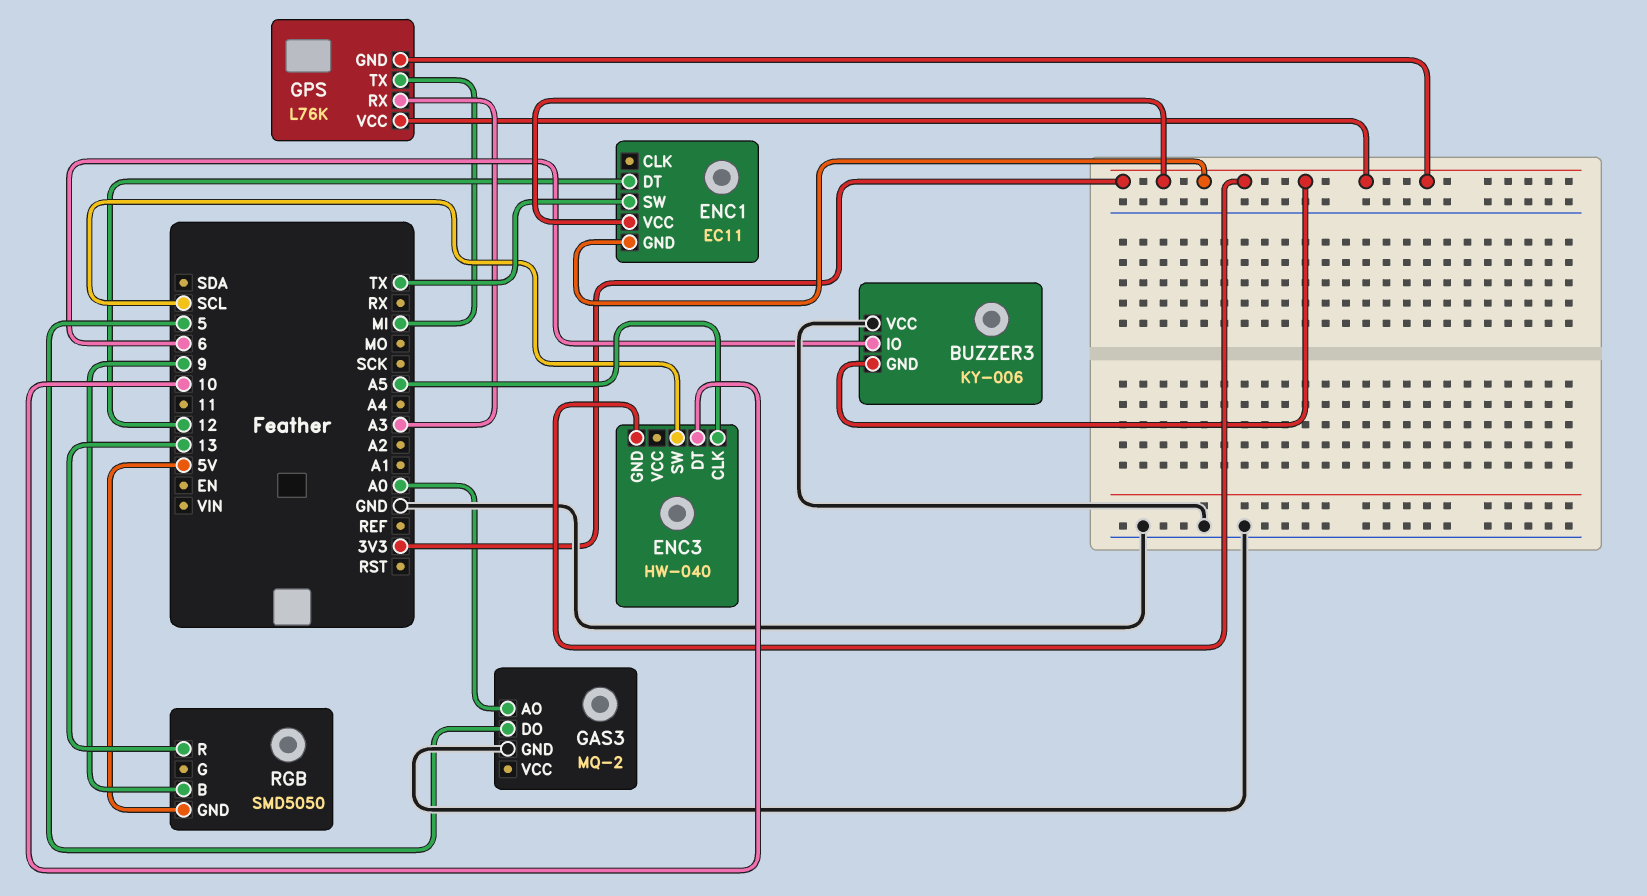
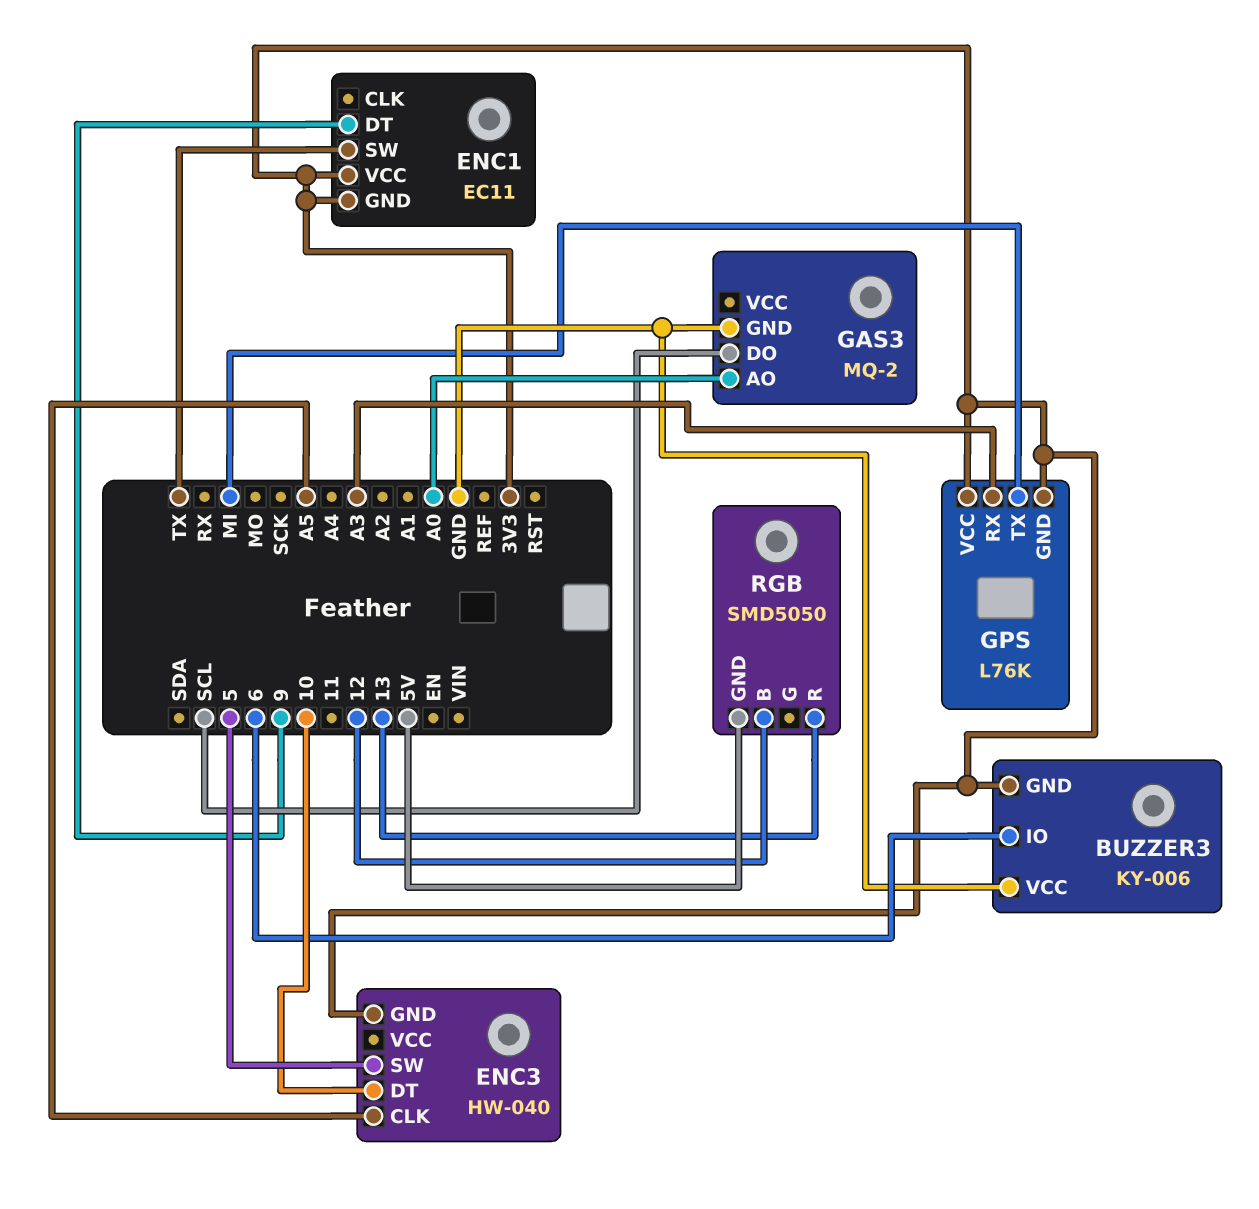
ENC1 pin DT: 12 -> 9
ENC3 pin SW: SCL -> 5
GAS3 pin DO: 5 -> SCL
RGB pin B: 9 -> 12

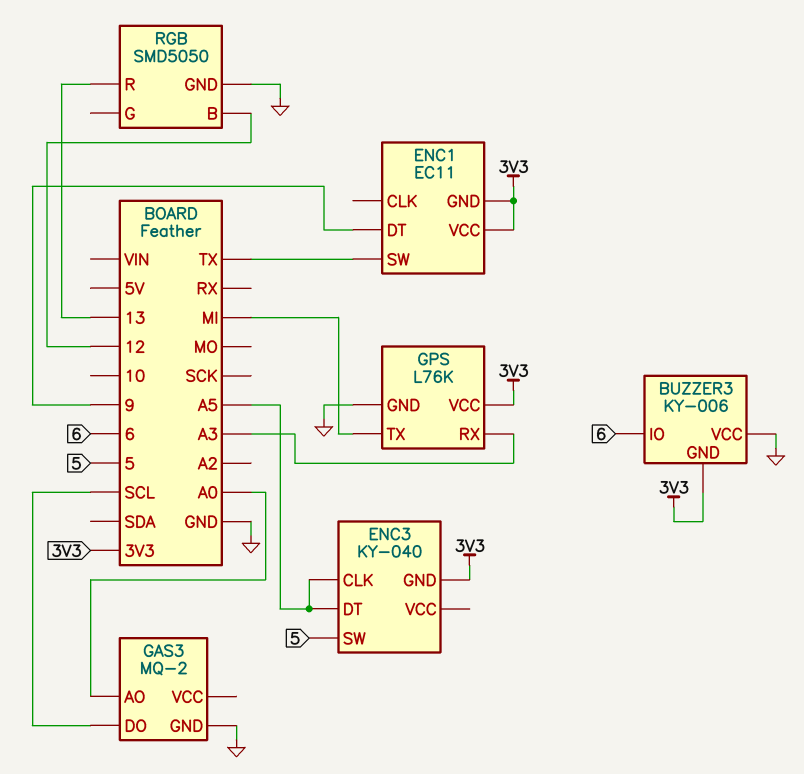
ENC3: HW-040 -> KY-040
ENC3 pin DT: 10 -> A5
GPS pin GND: 3V3 -> GND
RGB pin GND: 5V -> GND

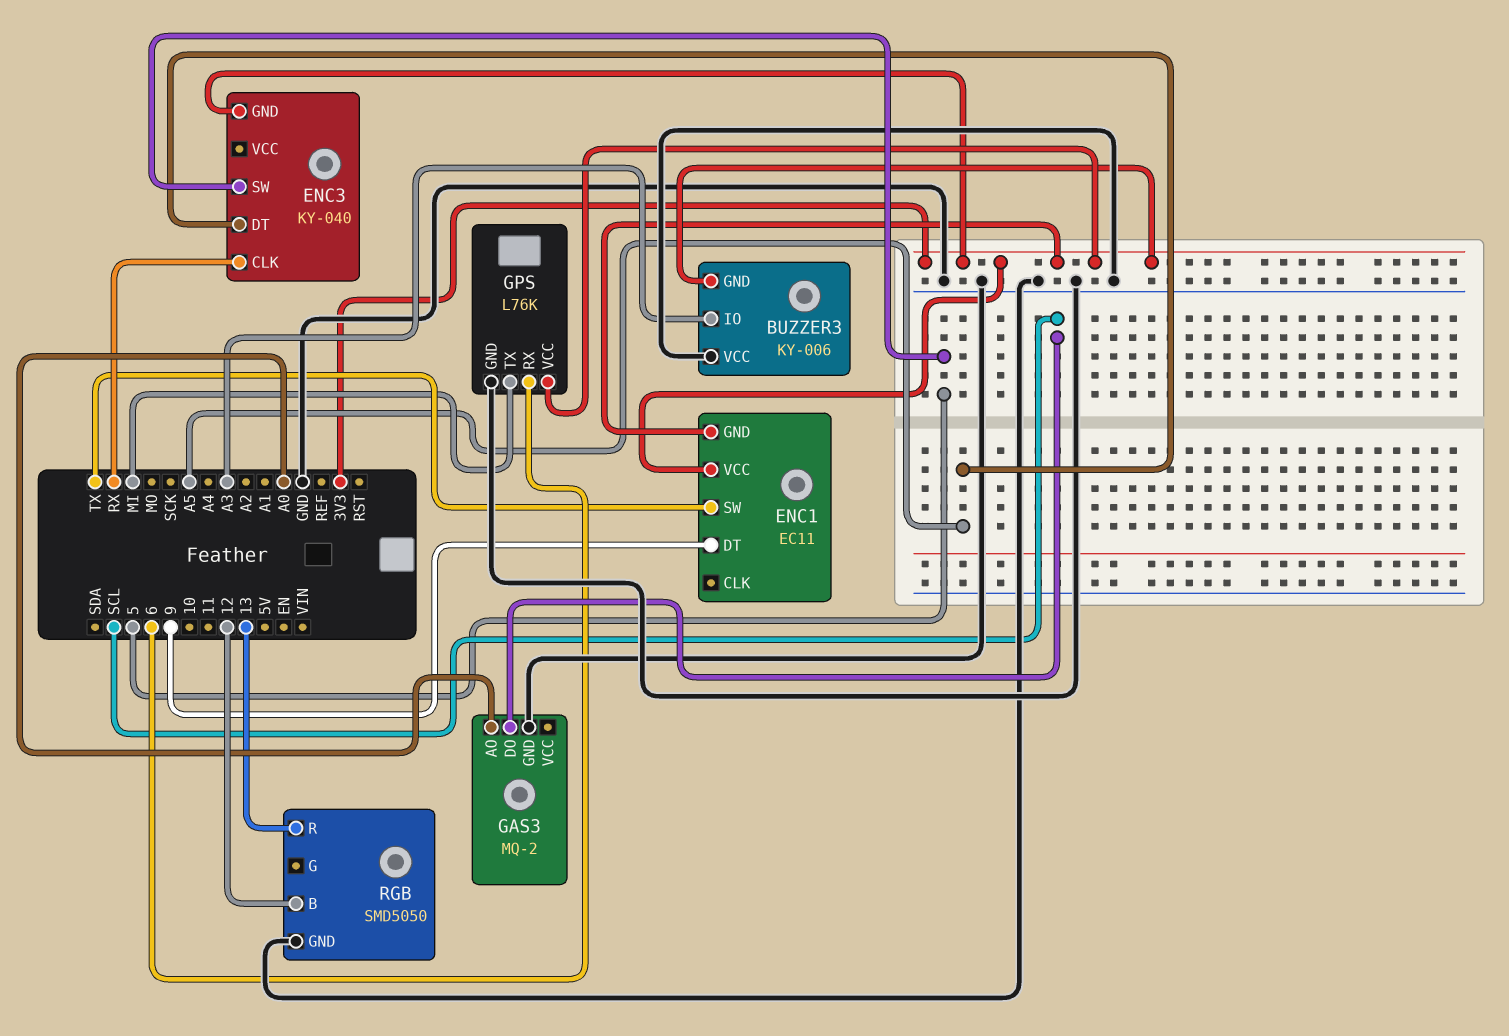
BUZZER3 pin IO: 6 -> A3
ENC3 pin CLK: A5 -> RX
GPS pin RX: A3 -> 6

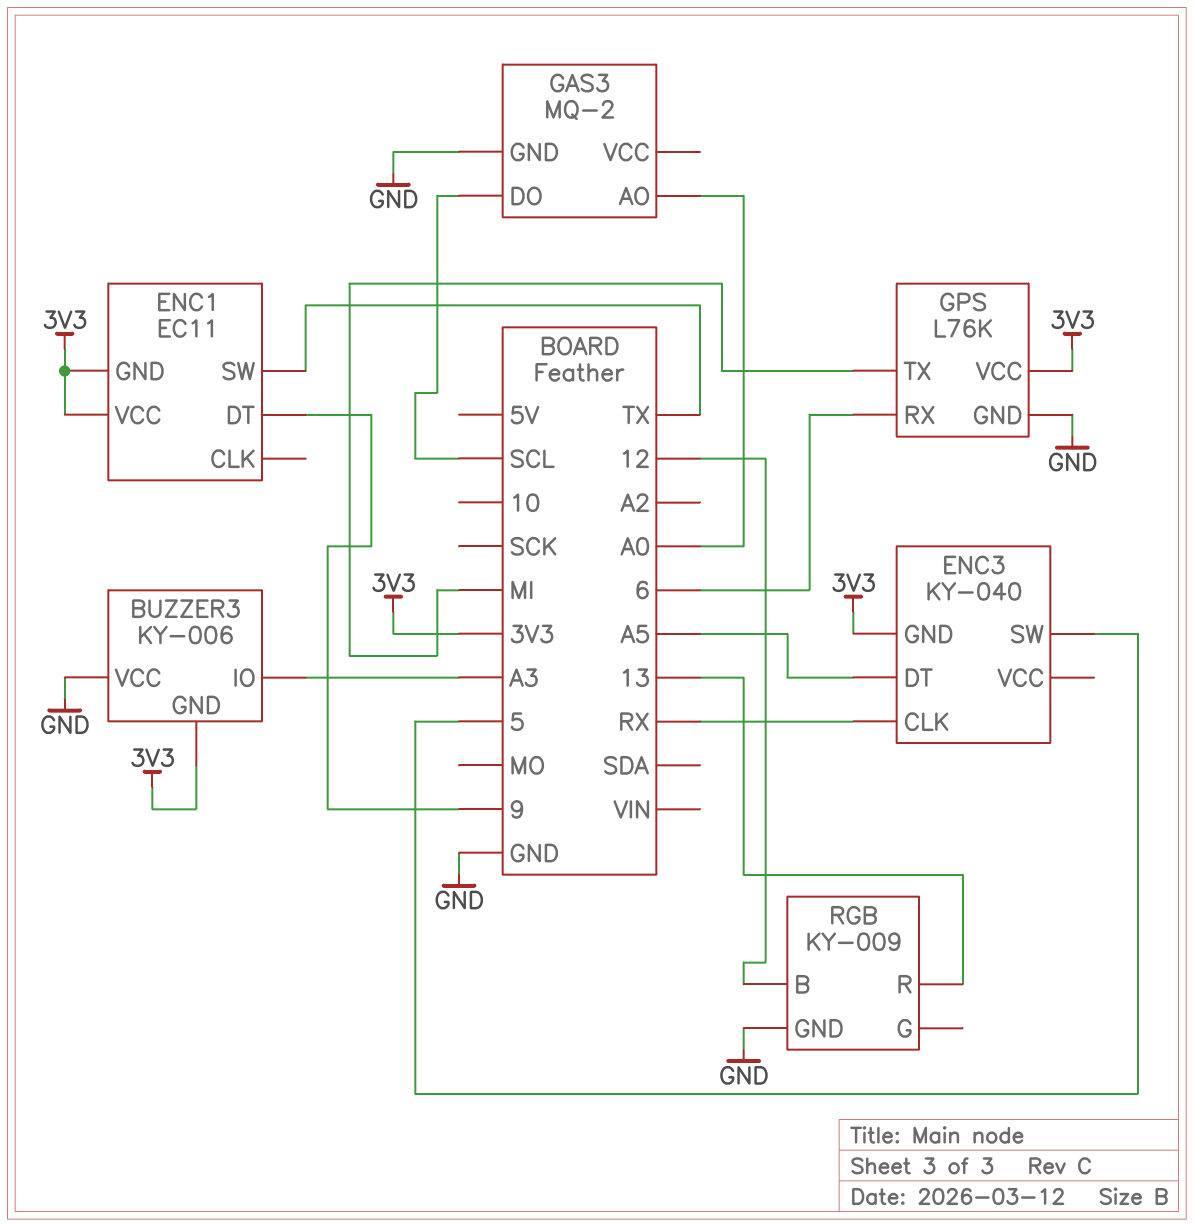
RGB: SMD5050 -> KY-009

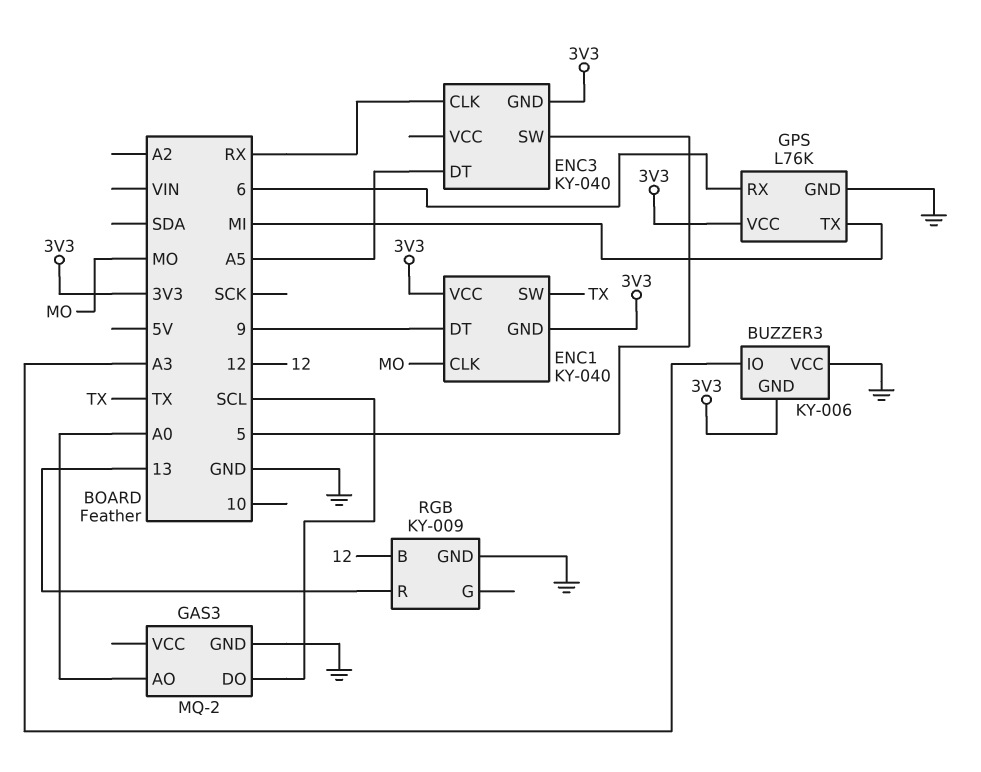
ENC1: EC11 -> KY-040
ENC1 pin CLK: none -> MO

